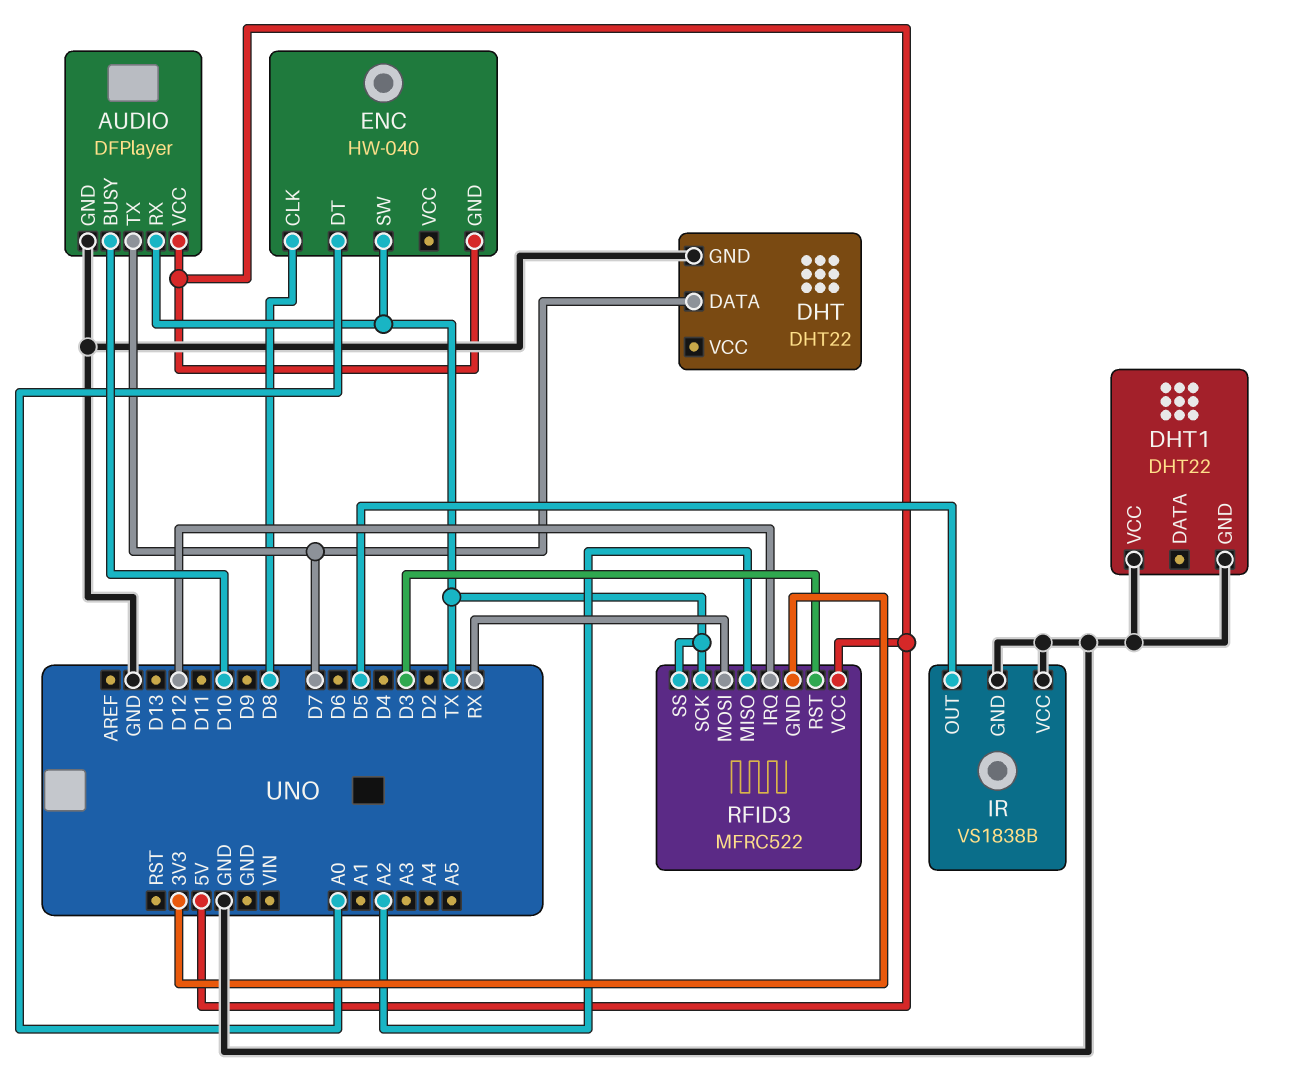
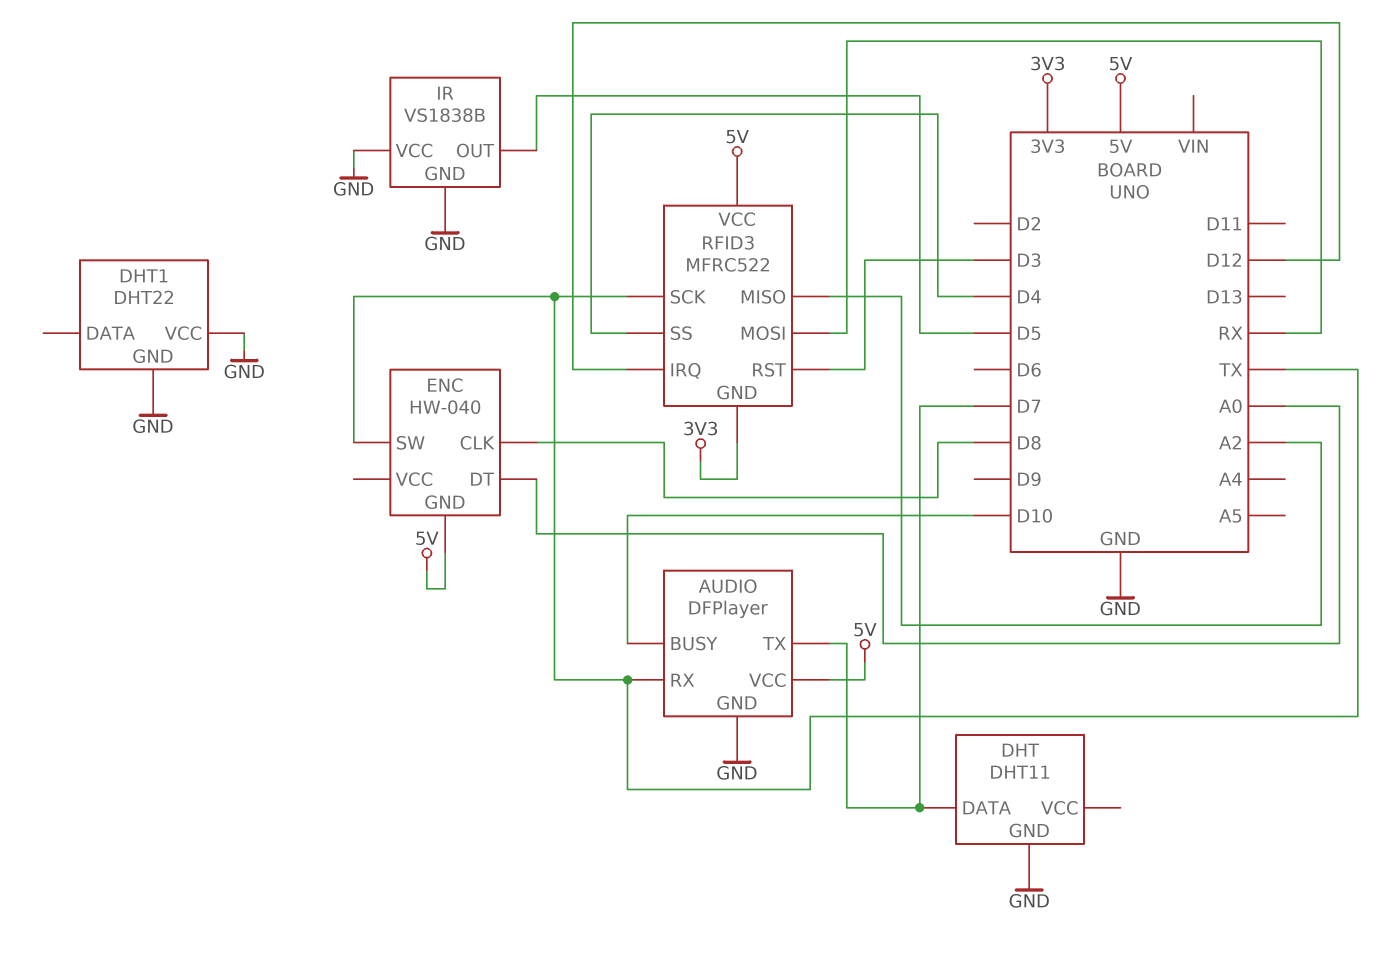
DHT: DHT22 -> DHT11
RFID3 pin SS: TX -> D4

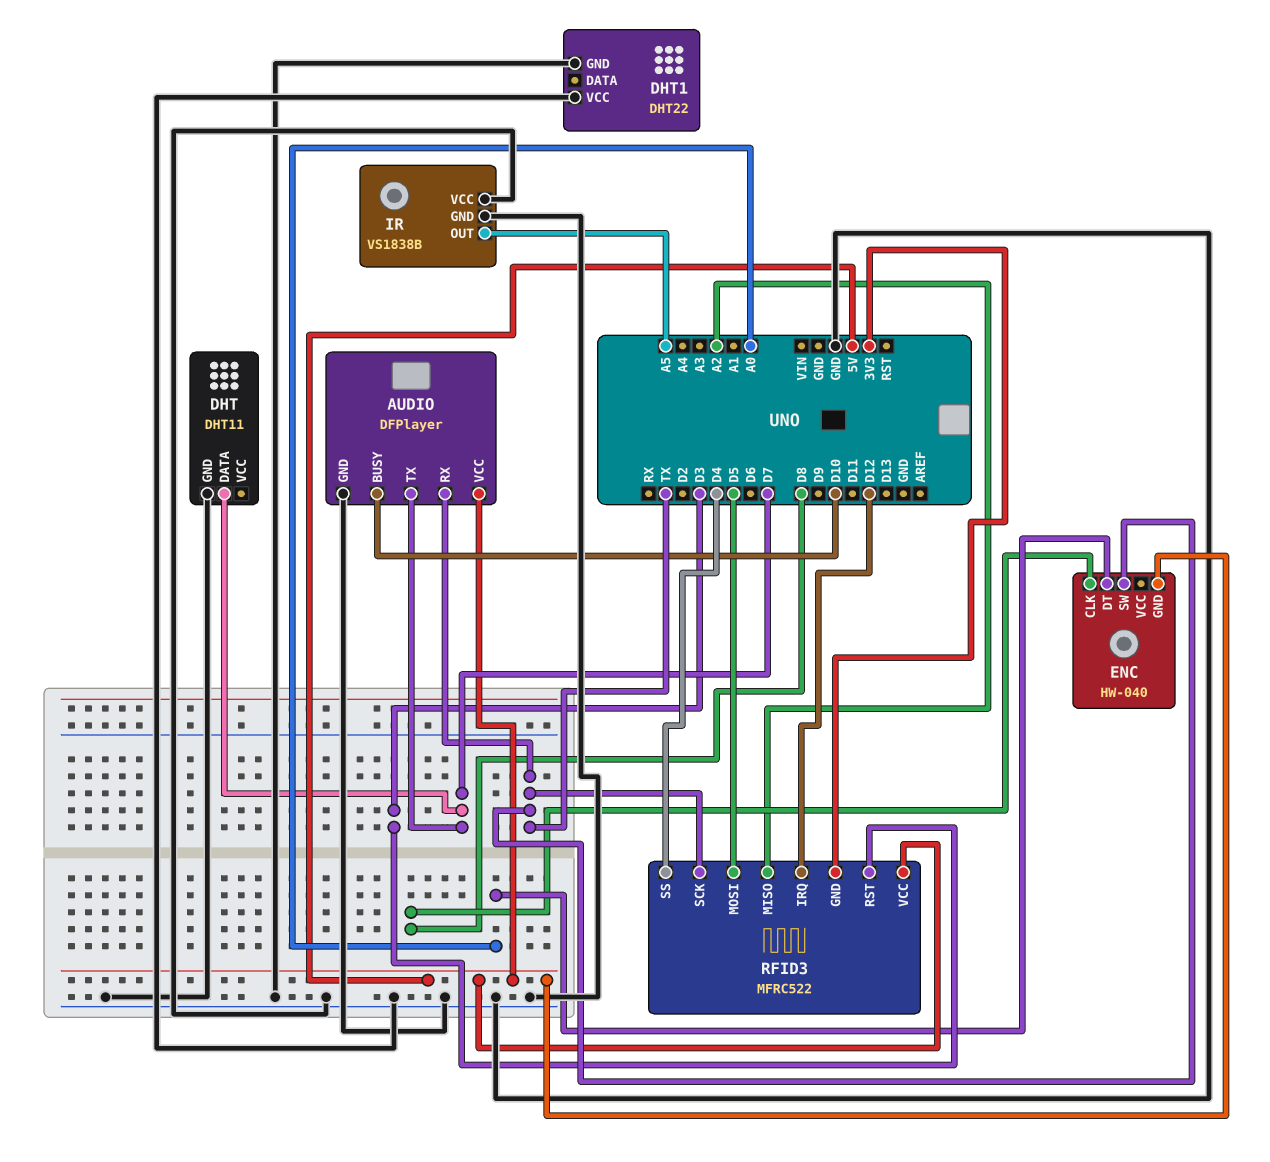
IR pin OUT: D5 -> A5
RFID3 pin MOSI: RX -> D5

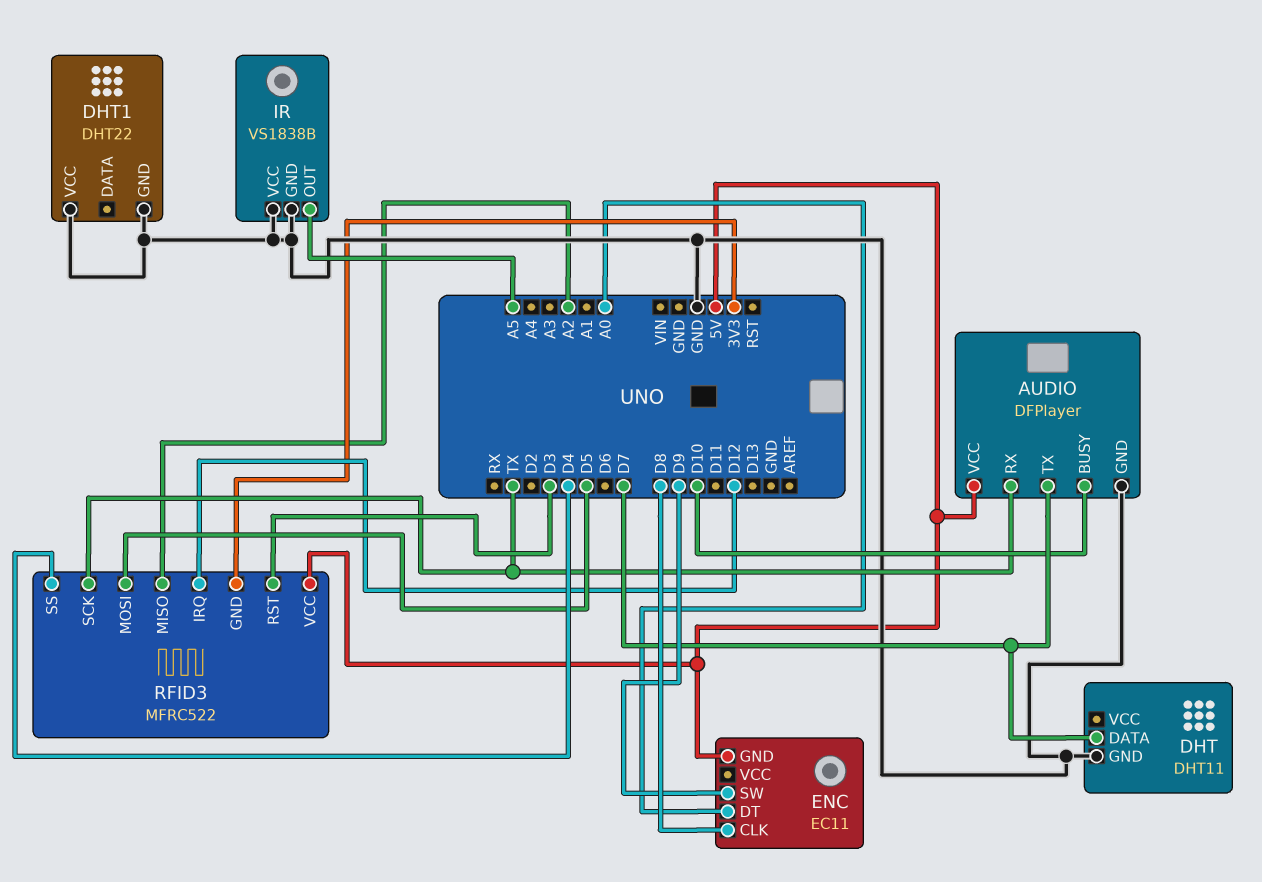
ENC: HW-040 -> EC11
ENC pin SW: TX -> D9

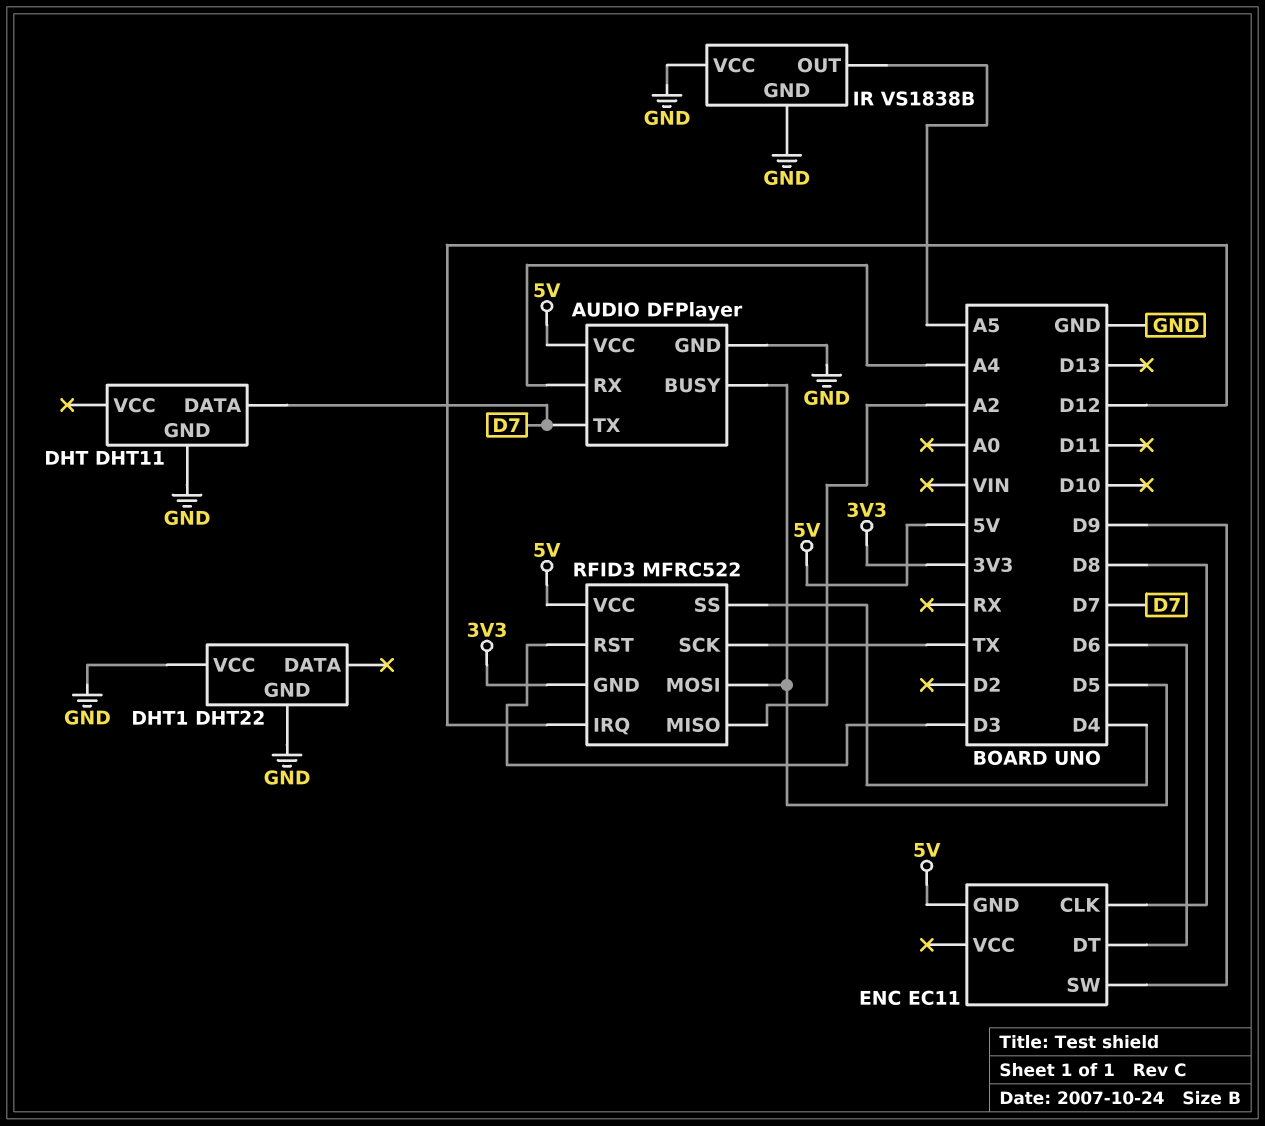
AUDIO pin BUSY: D10 -> D5
AUDIO pin RX: TX -> A4
ENC pin DT: A0 -> D6

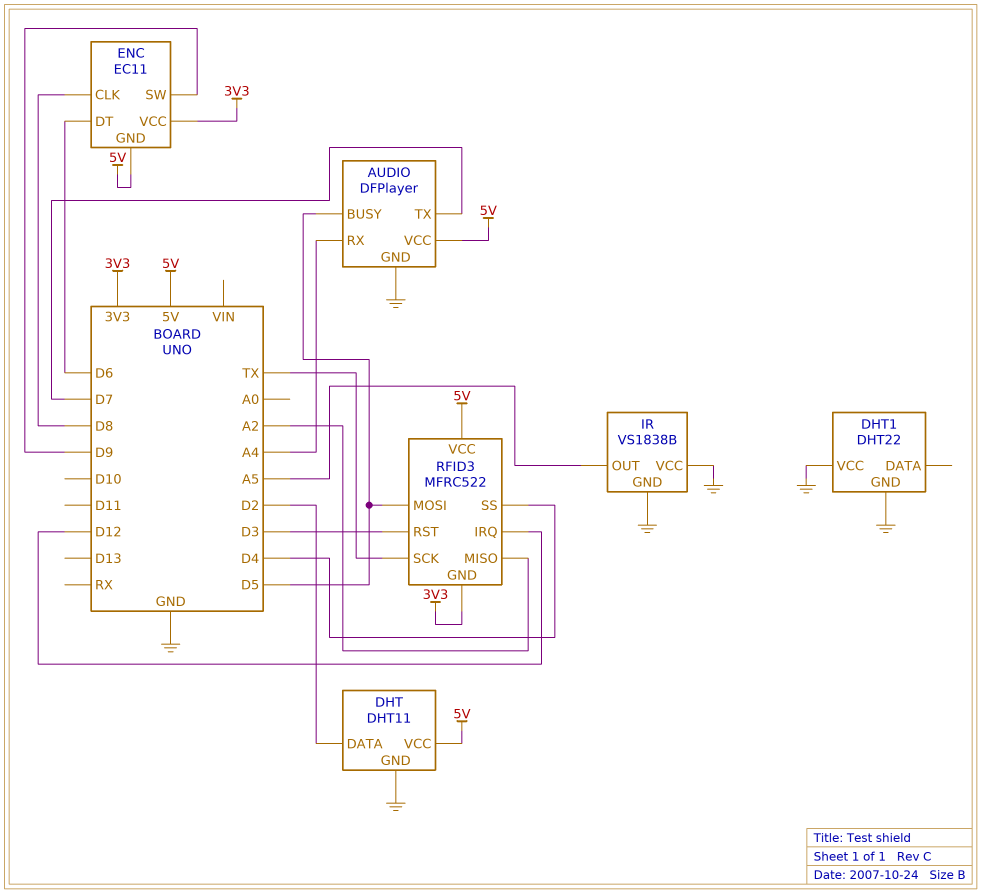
DHT pin DATA: D7 -> D2
DHT pin VCC: none -> 5V
ENC pin VCC: none -> 3V3

